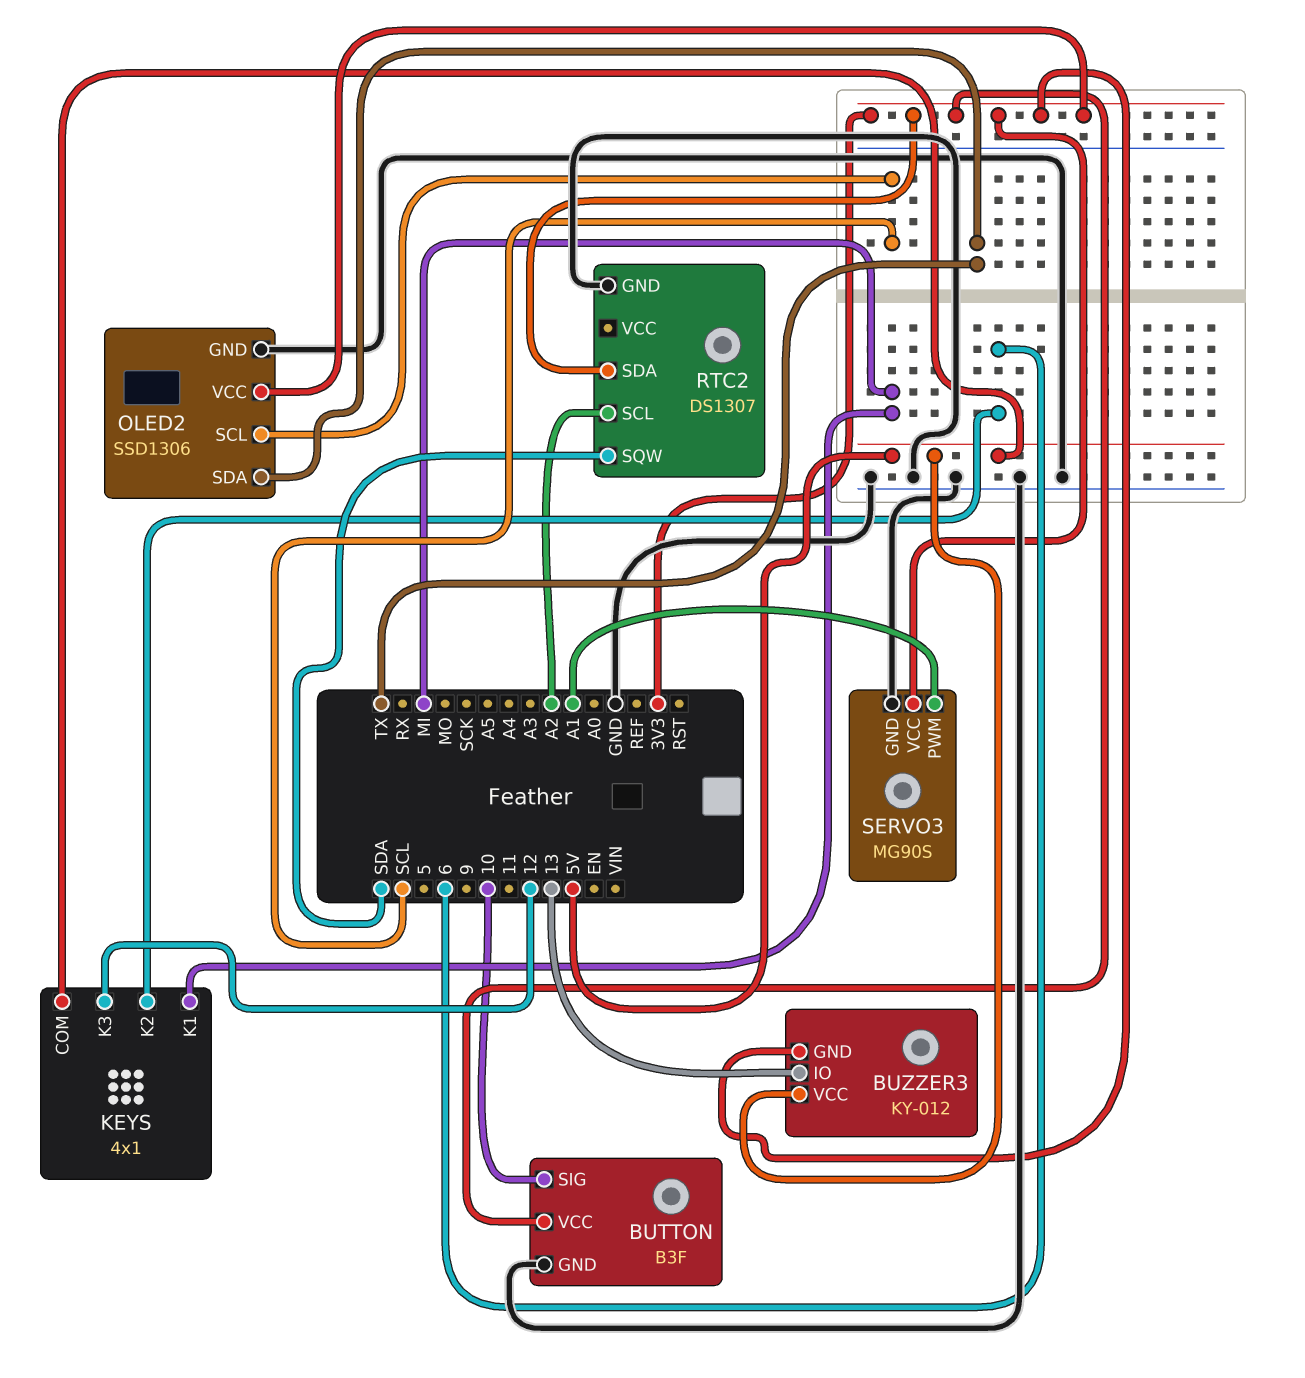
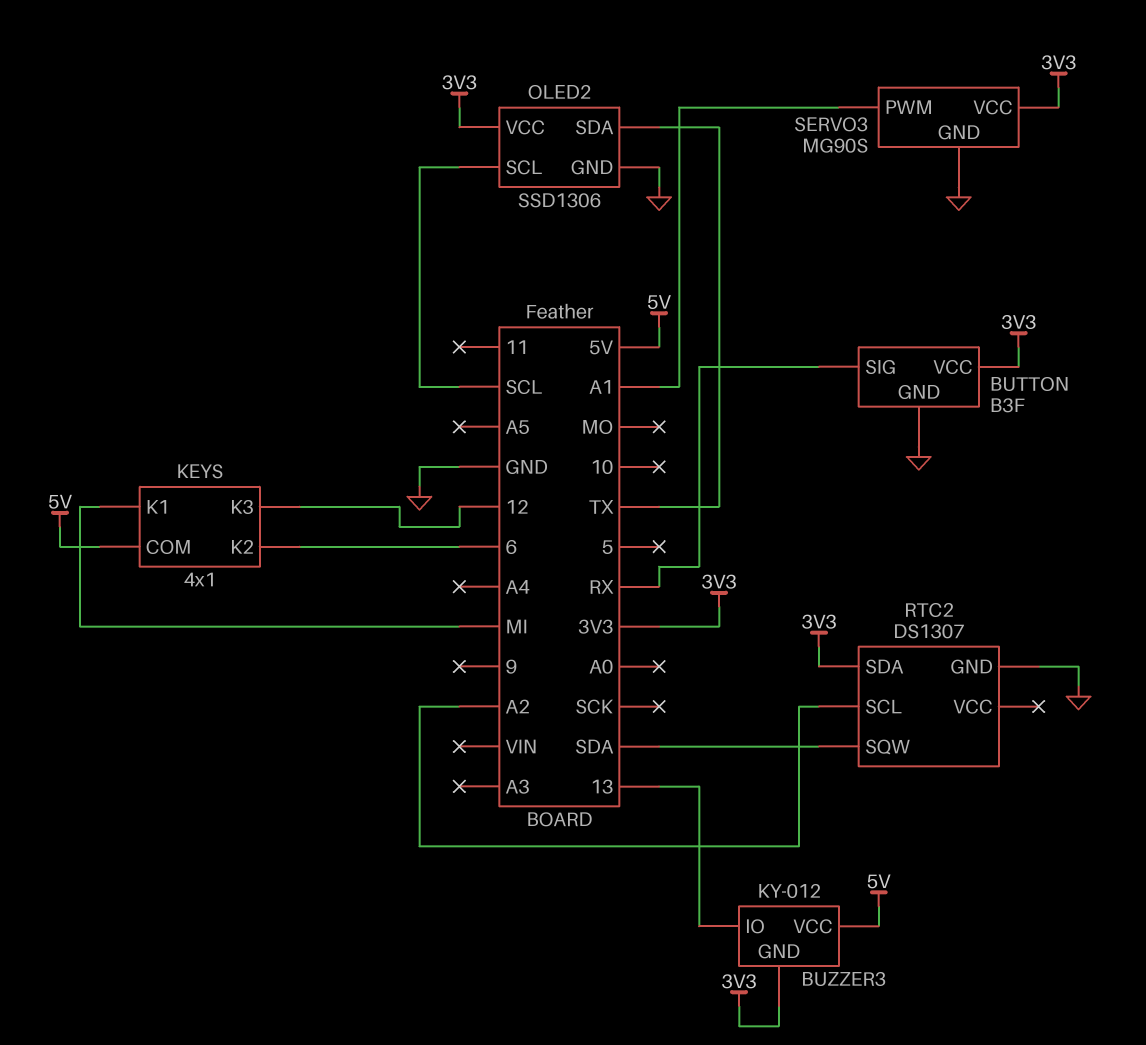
BUTTON pin SIG: 10 -> RX

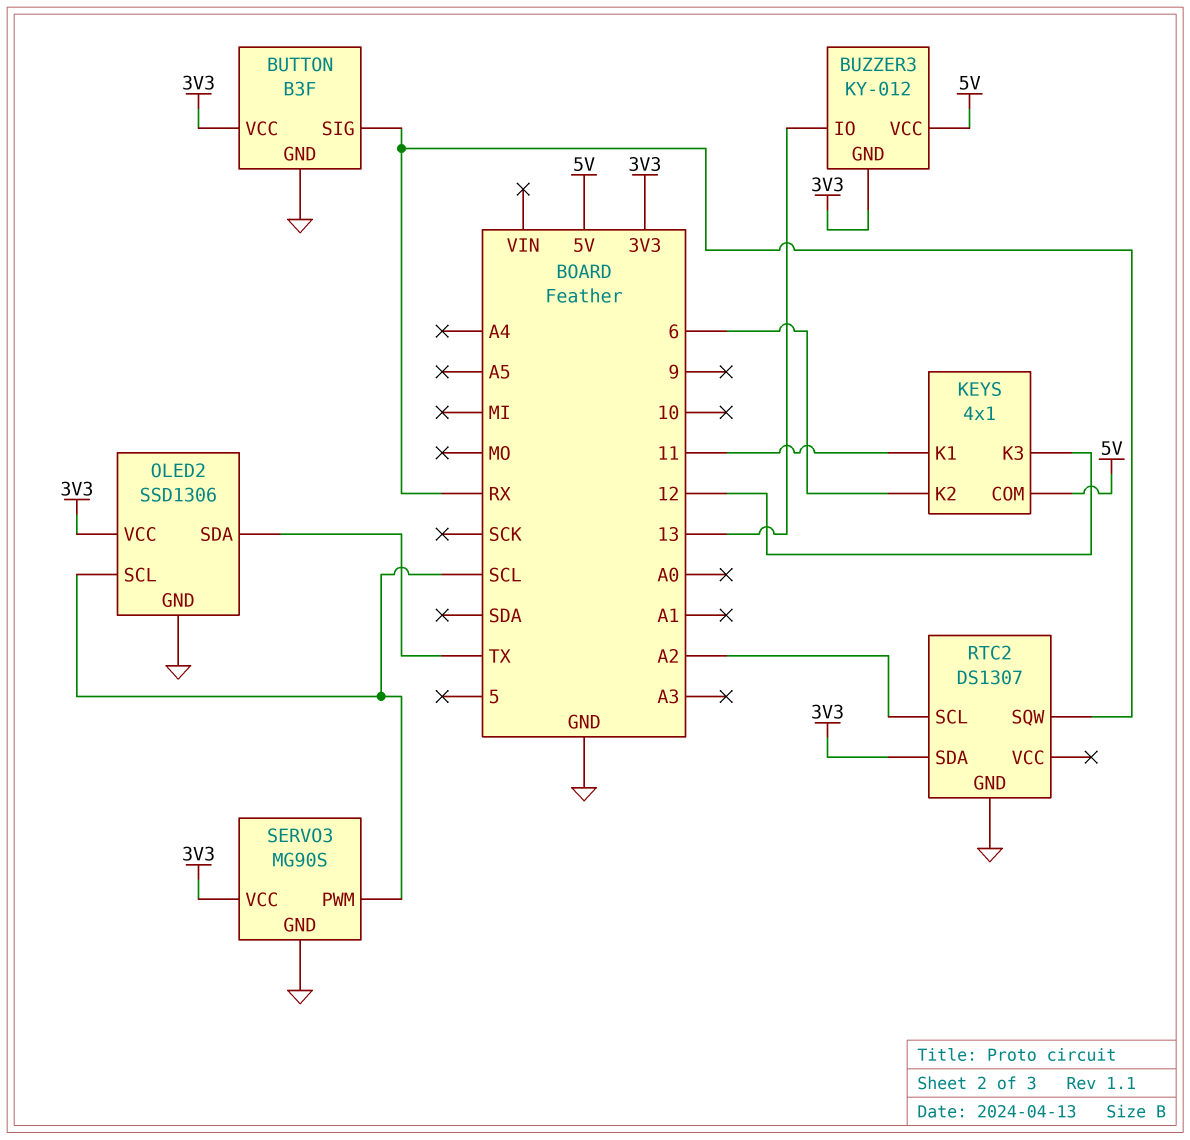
KEYS pin K1: MI -> 11
RTC2 pin SQW: SDA -> RX
SERVO3 pin PWM: A1 -> SCL

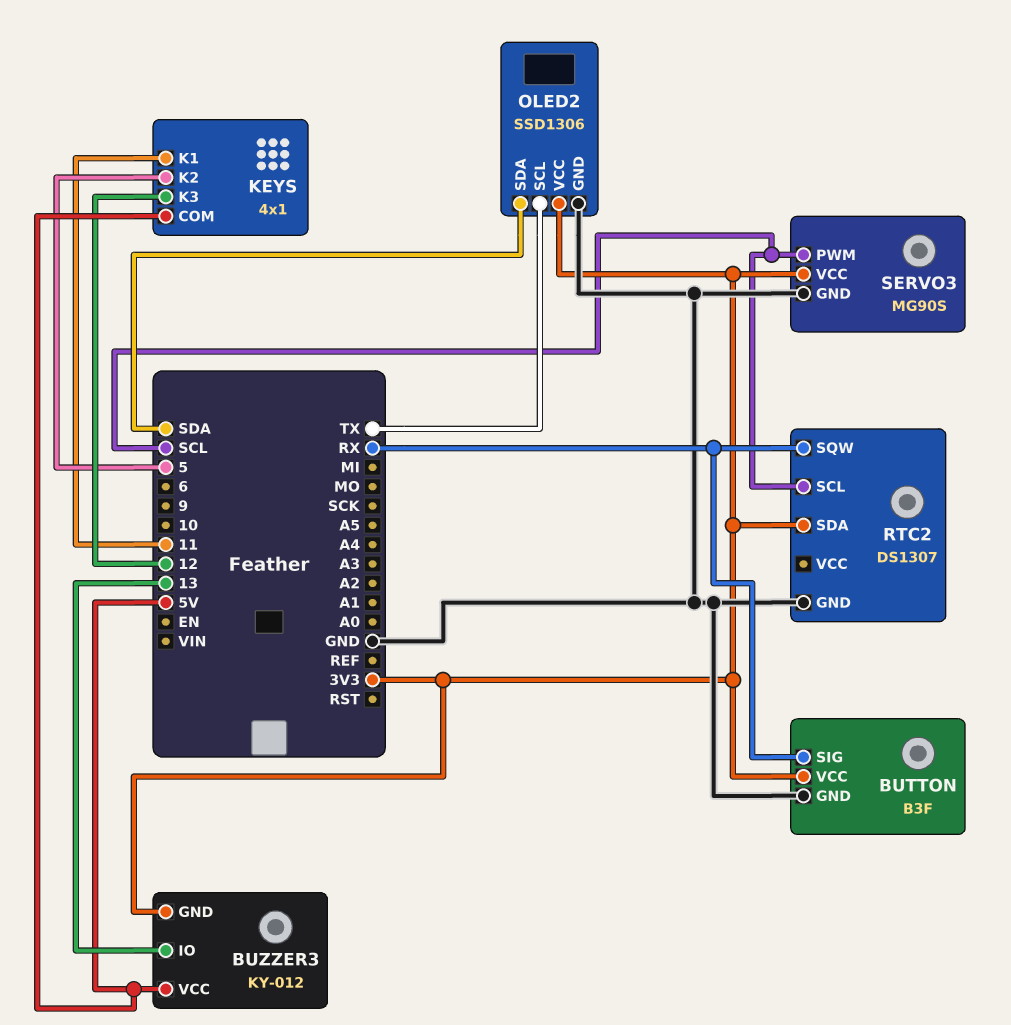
KEYS pin K2: 6 -> 5
OLED2 pin SCL: SCL -> TX
OLED2 pin SDA: TX -> SDA
RTC2 pin SCL: A2 -> SCL

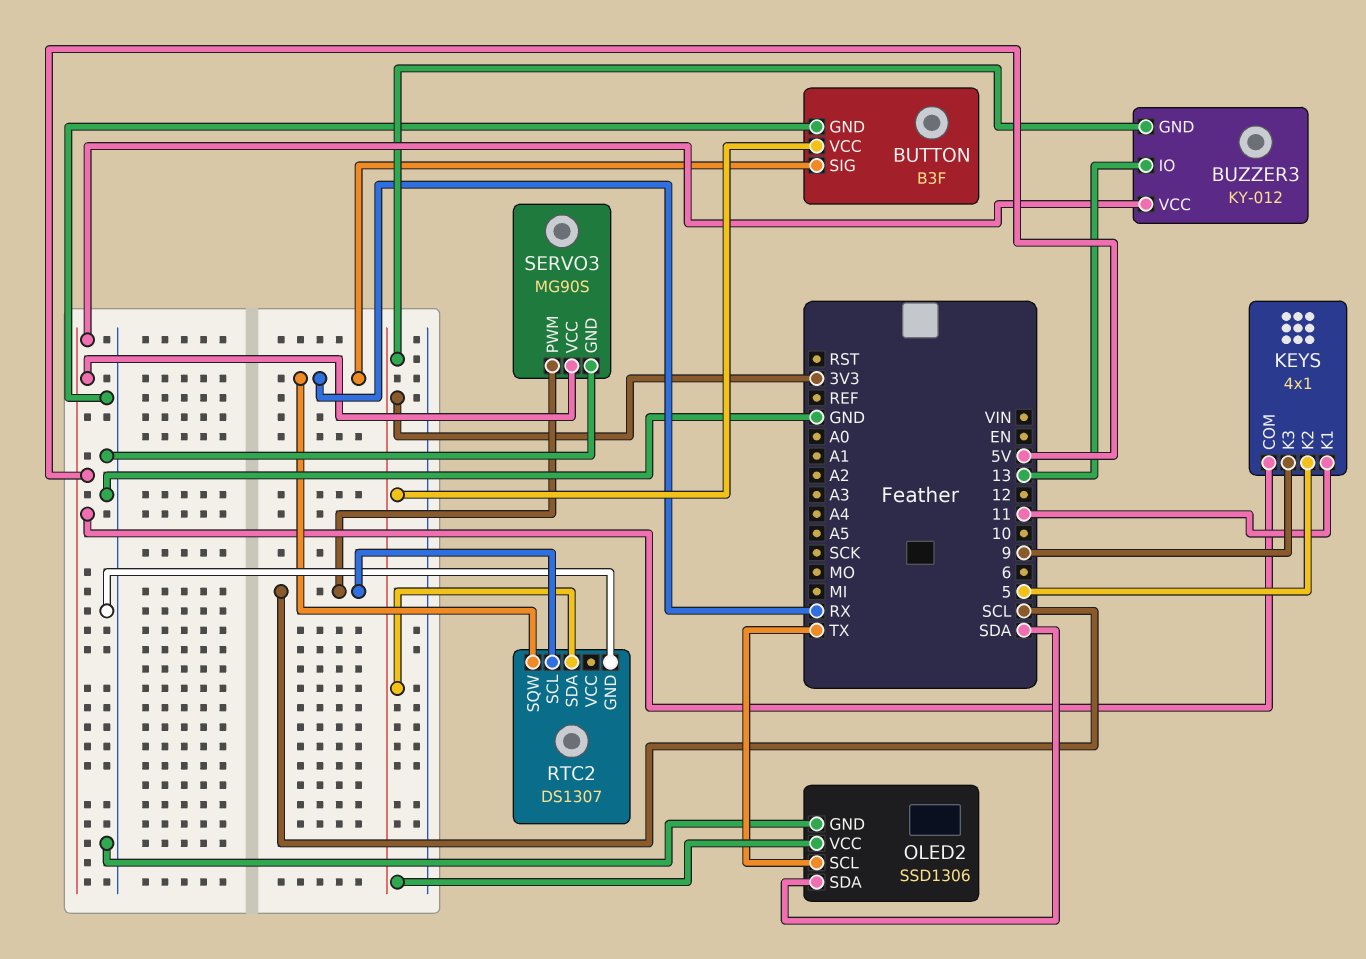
KEYS pin K3: 12 -> 9
SERVO3 pin VCC: 3V3 -> 5V

